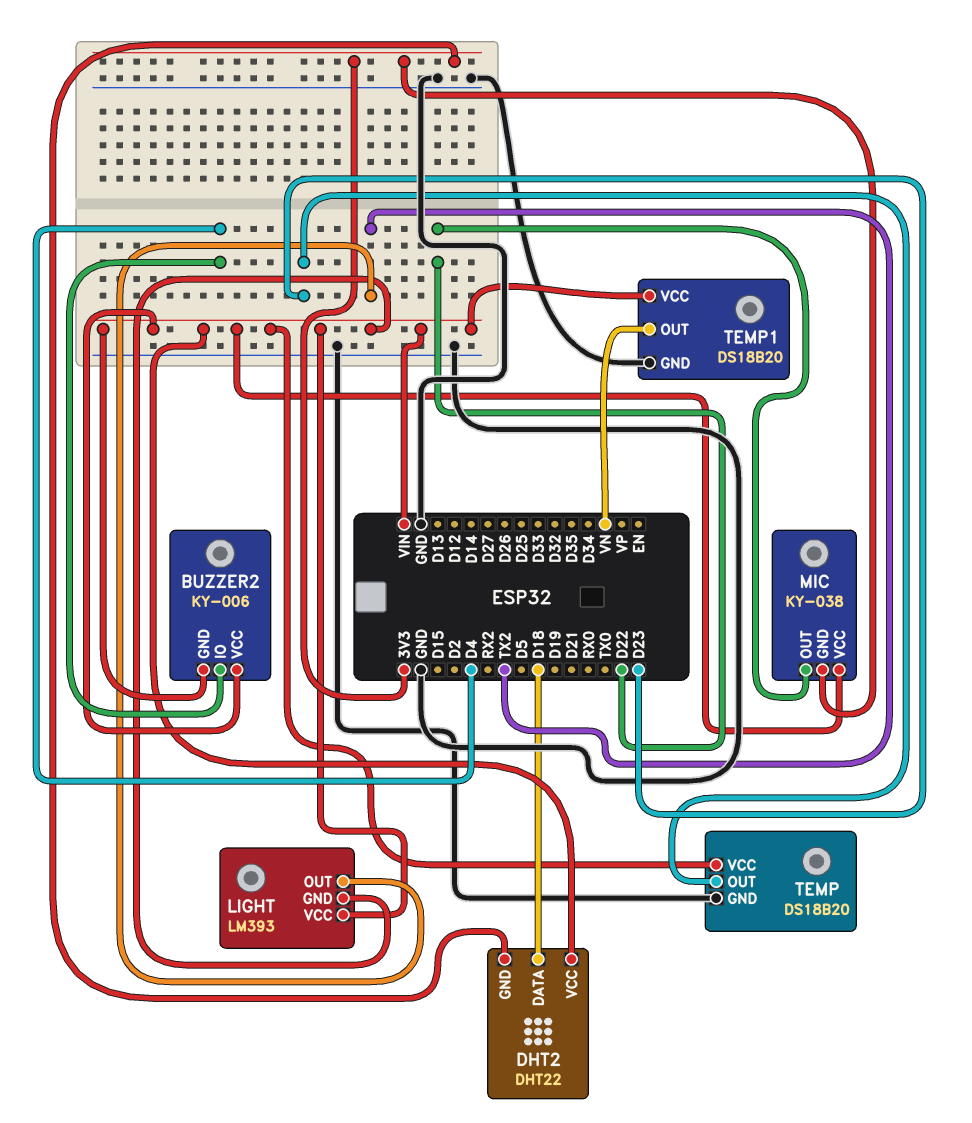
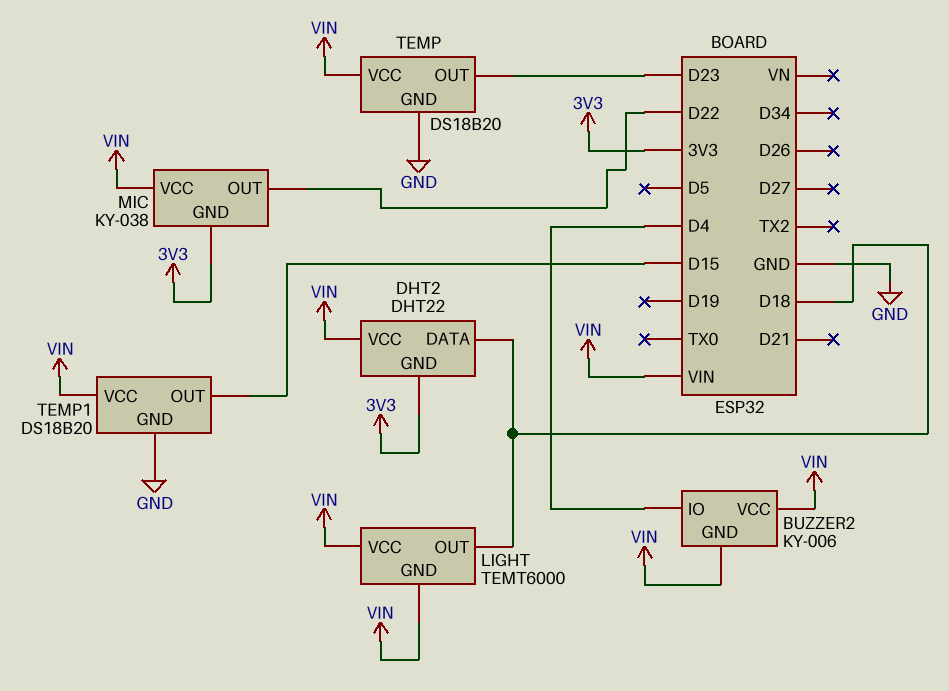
LIGHT: LM393 -> TEMT6000
LIGHT pin OUT: TX2 -> D18
TEMP1 pin OUT: VN -> D15

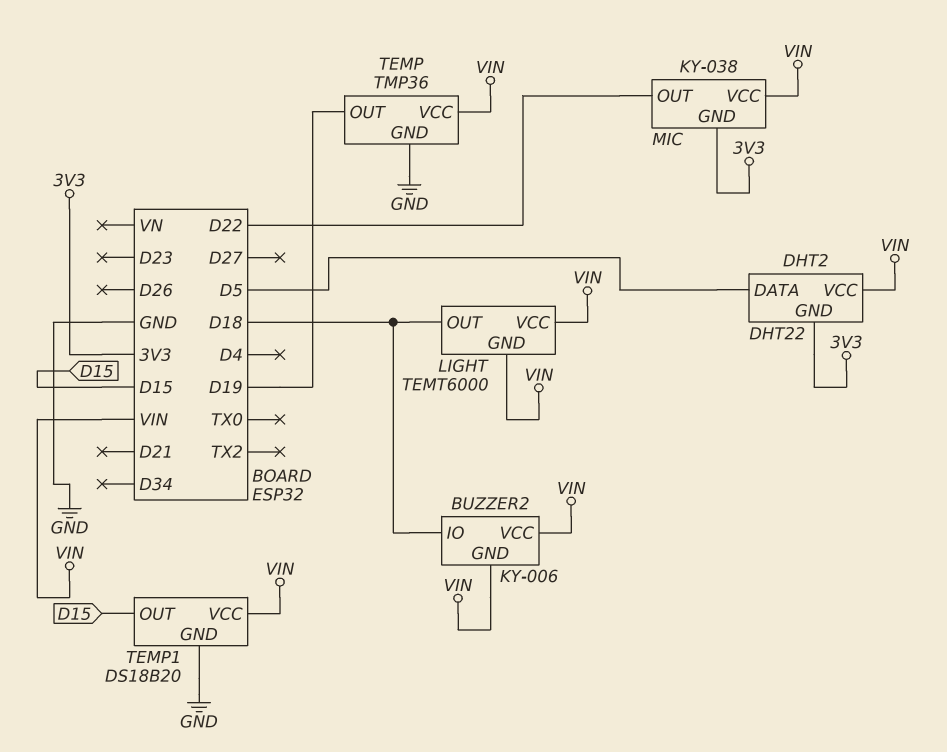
BUZZER2 pin IO: D4 -> D18
DHT2 pin DATA: D18 -> D5
TEMP: DS18B20 -> TMP36
TEMP pin OUT: D23 -> D19

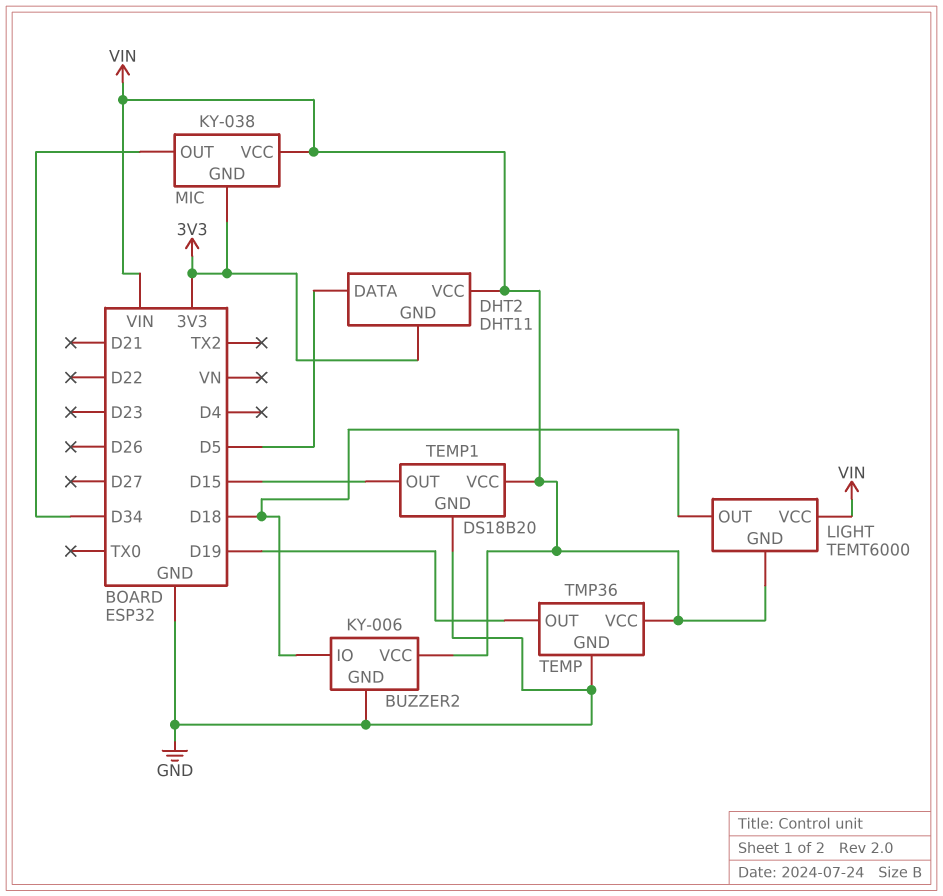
BUZZER2 pin GND: VIN -> GND
DHT2: DHT22 -> DHT11
MIC pin OUT: D22 -> D34

